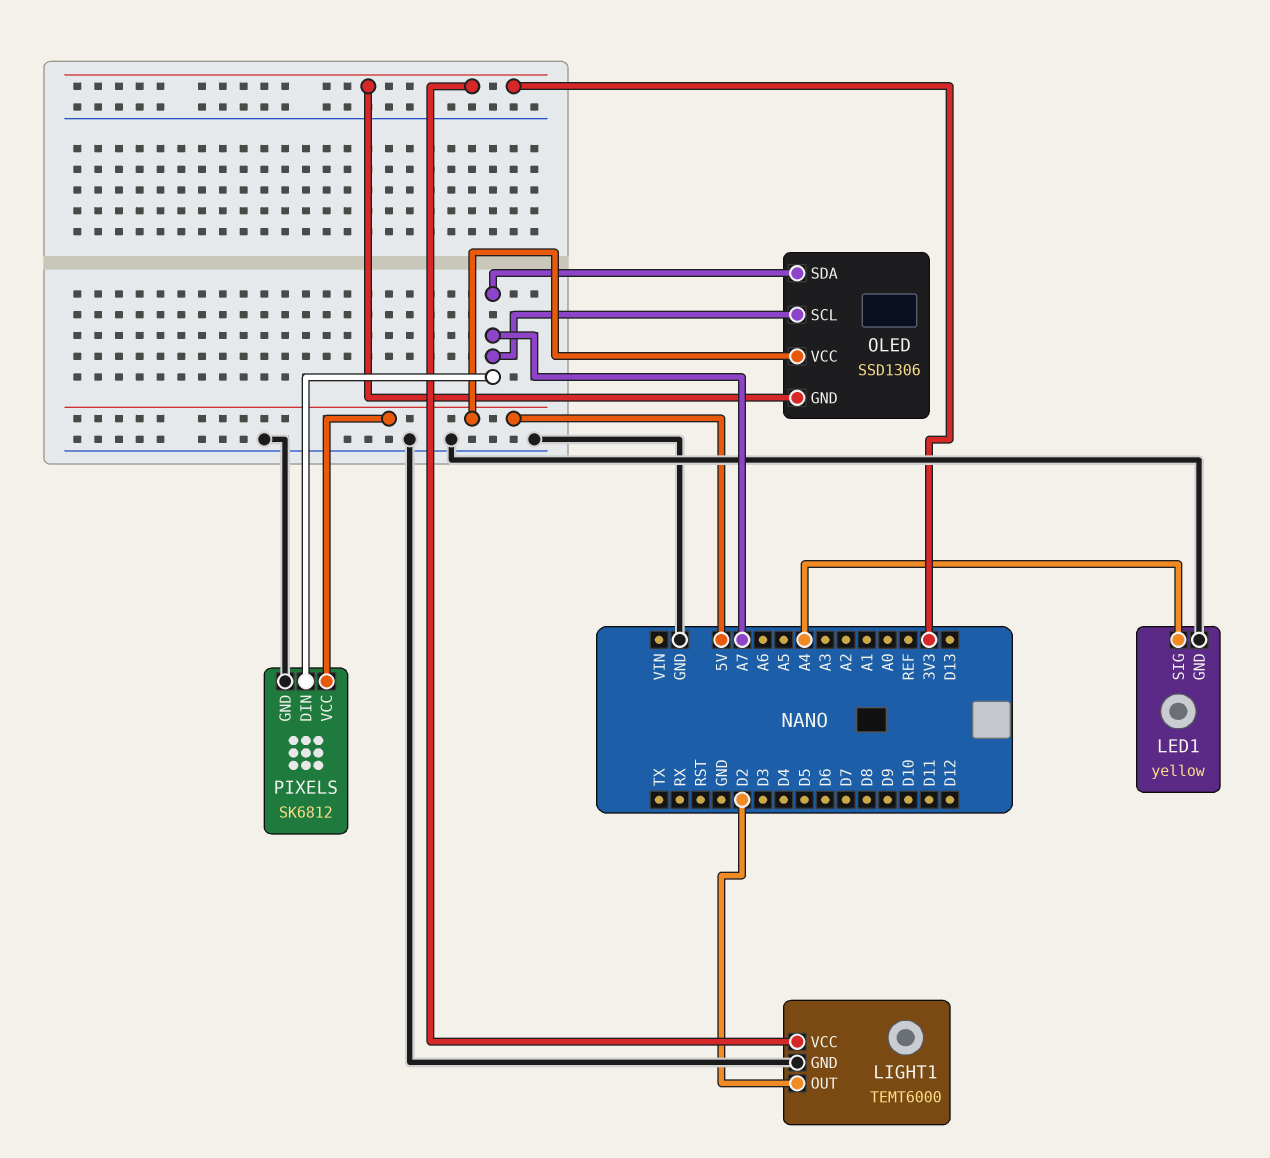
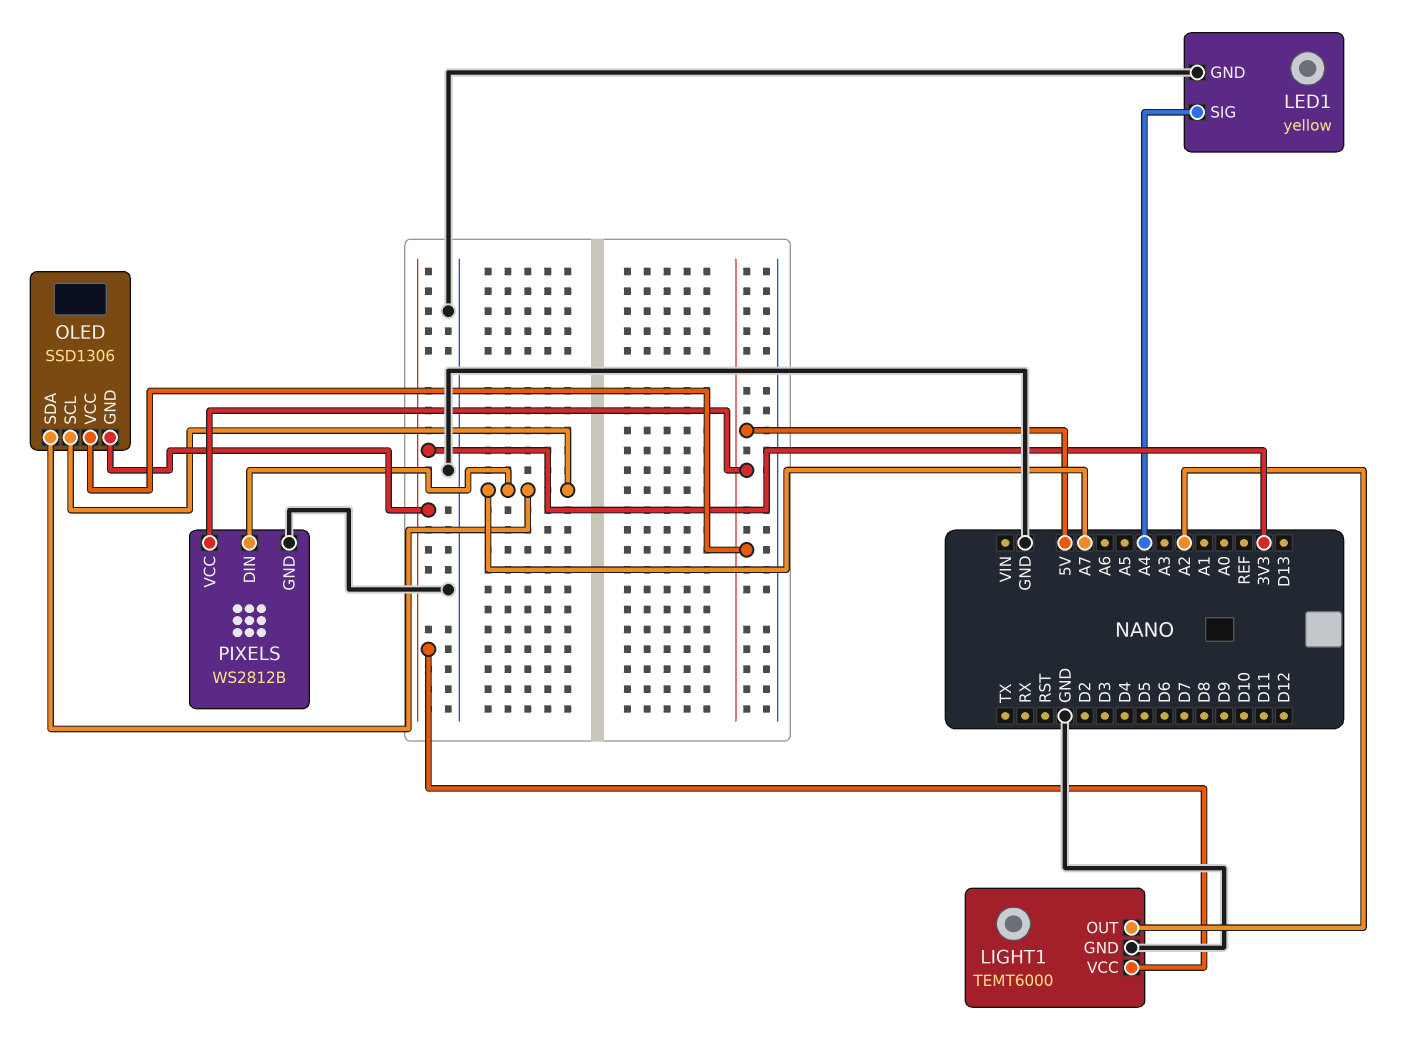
LIGHT1 pin OUT: D2 -> A2
PIXELS: SK6812 -> WS2812B

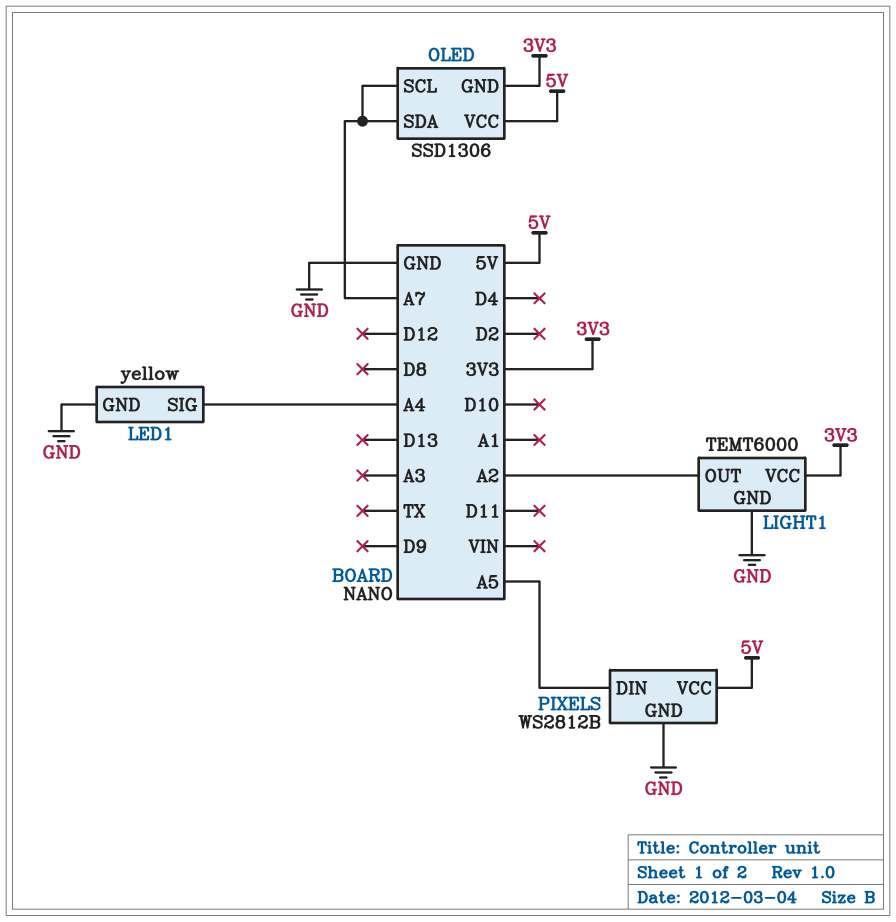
PIXELS pin DIN: A7 -> A5

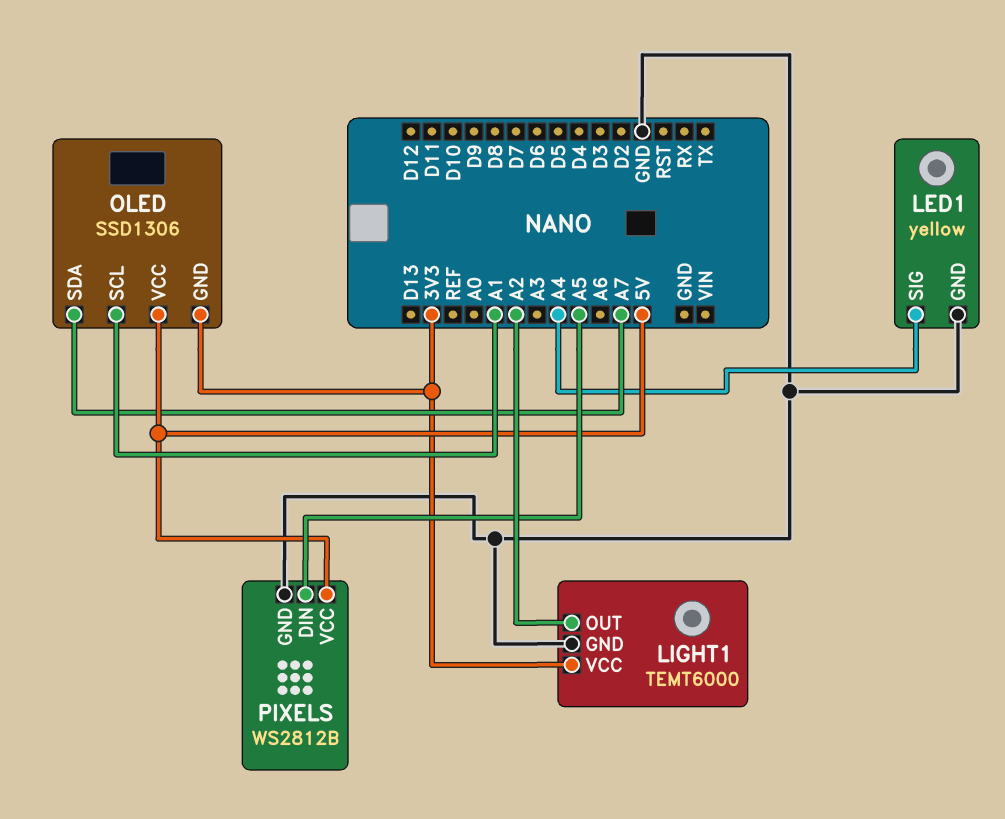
OLED pin SCL: A7 -> A1

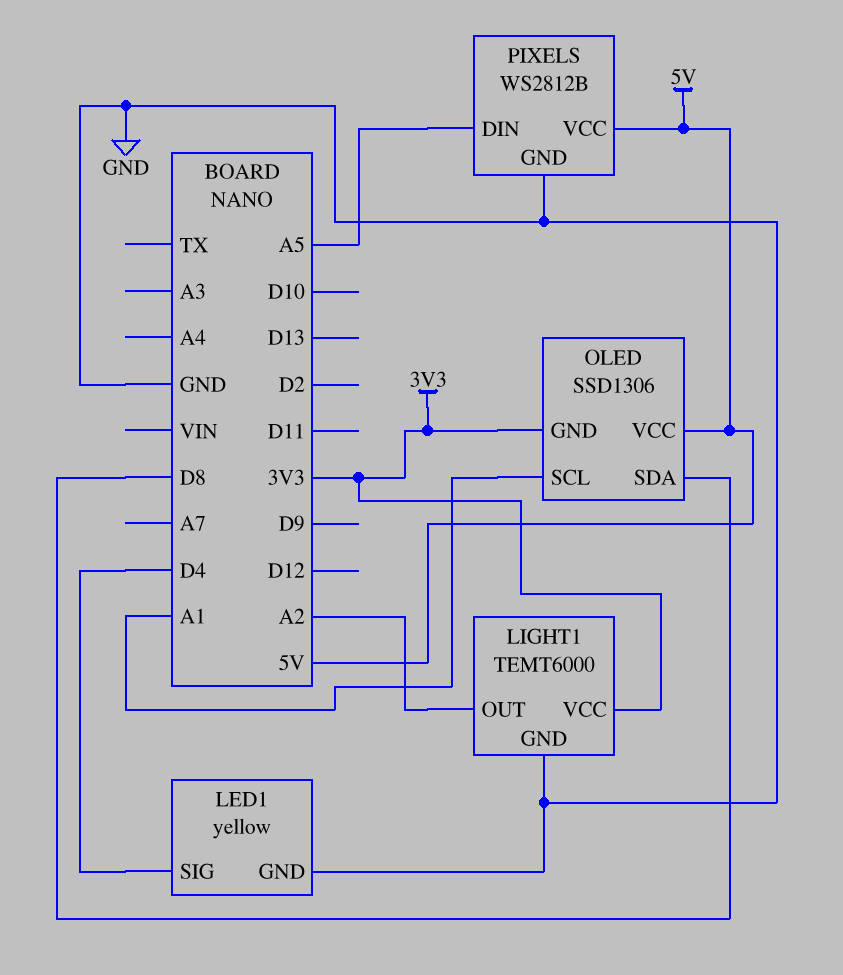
LED1 pin SIG: A4 -> D4
OLED pin SDA: A7 -> D8

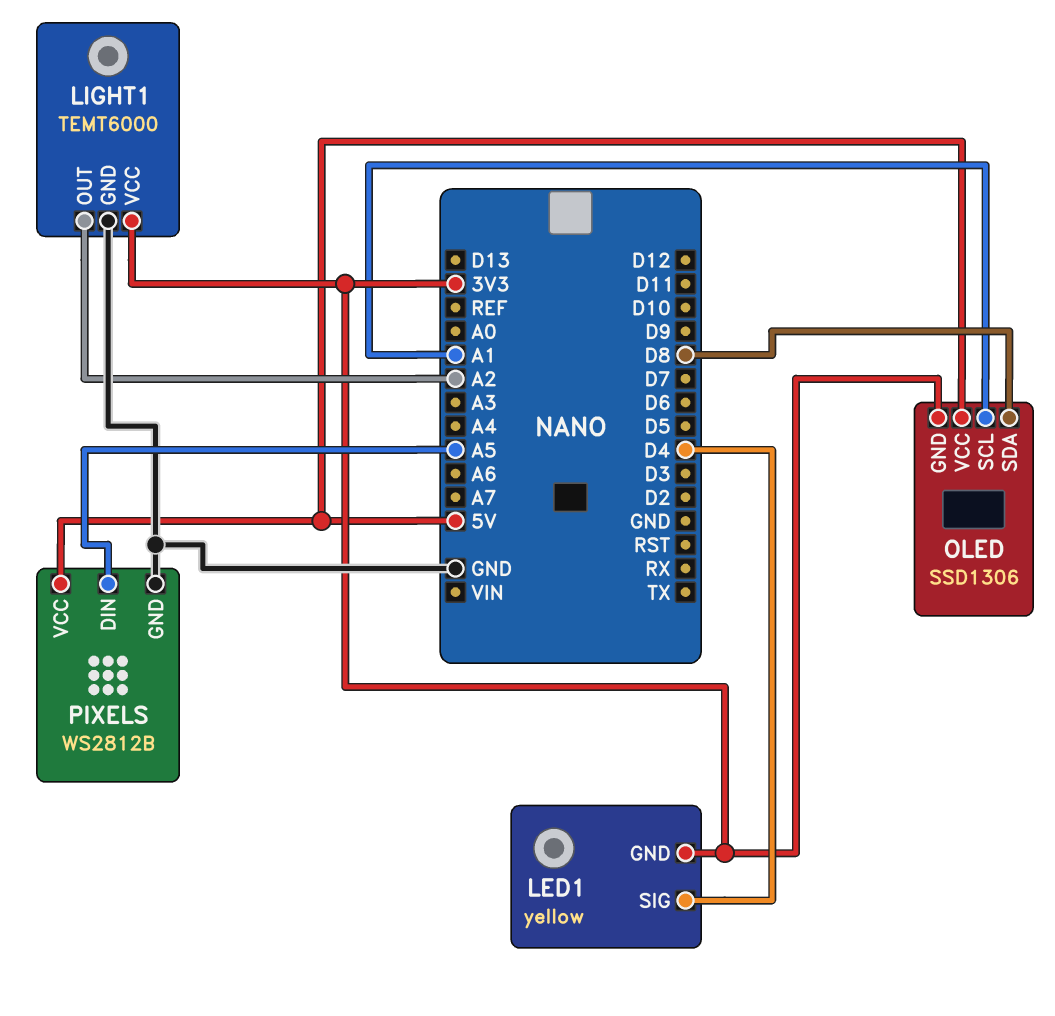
LED1 pin GND: GND -> 3V3

